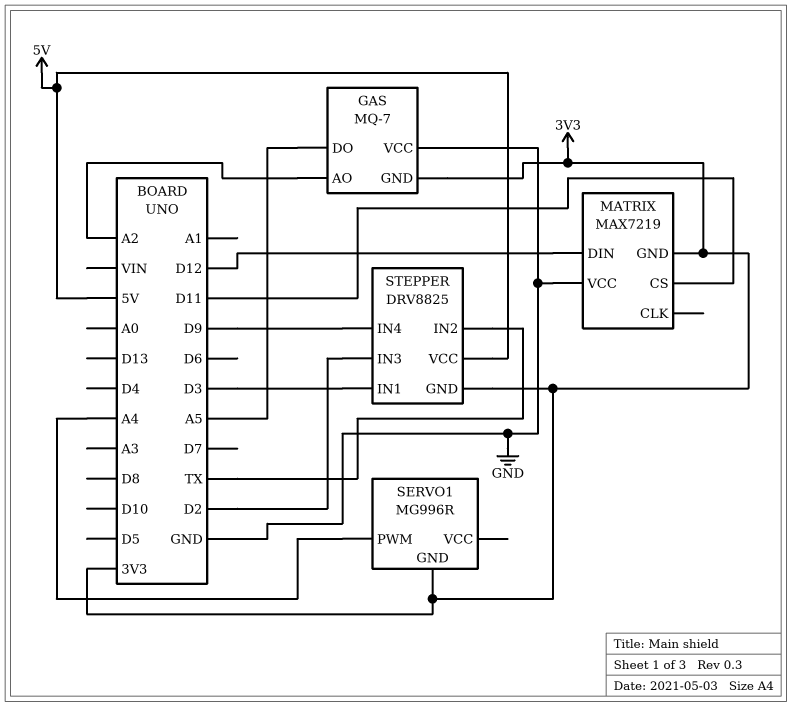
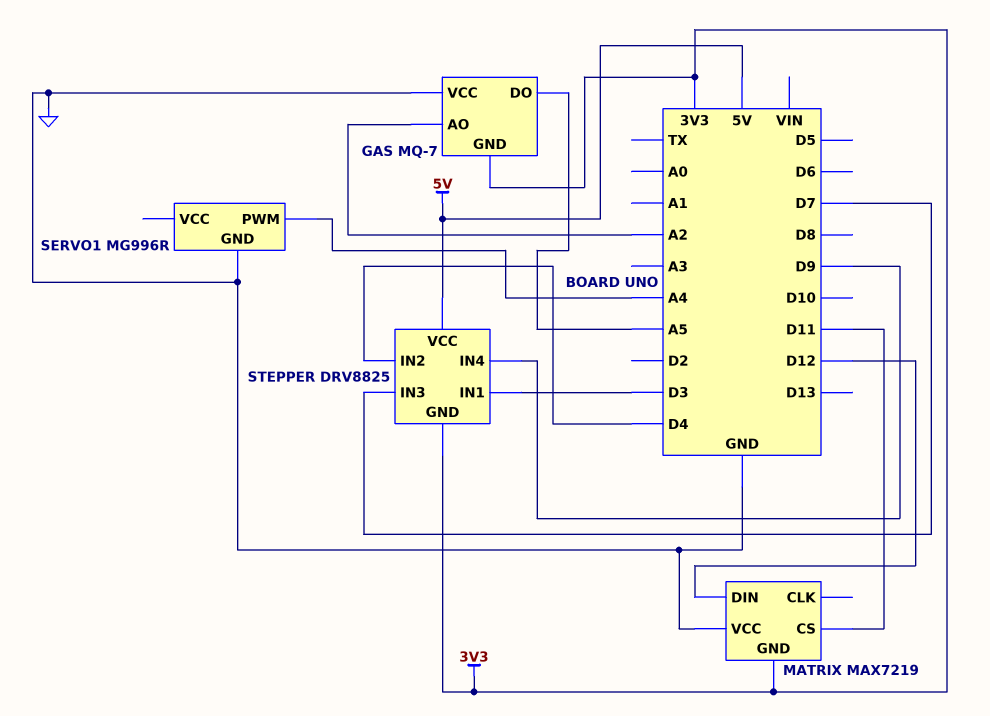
SERVO1 pin GND: 3V3 -> GND
STEPPER pin IN2: TX -> D4
STEPPER pin IN3: D2 -> D7

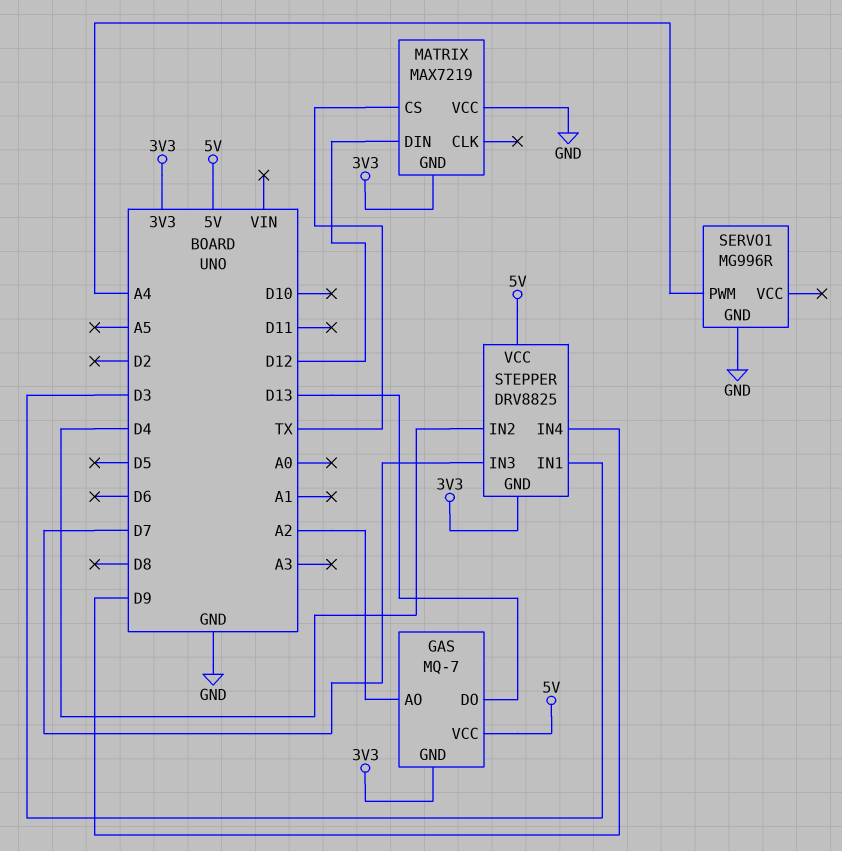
GAS pin DO: A5 -> D13
GAS pin VCC: GND -> 5V
MATRIX pin CS: D11 -> TX

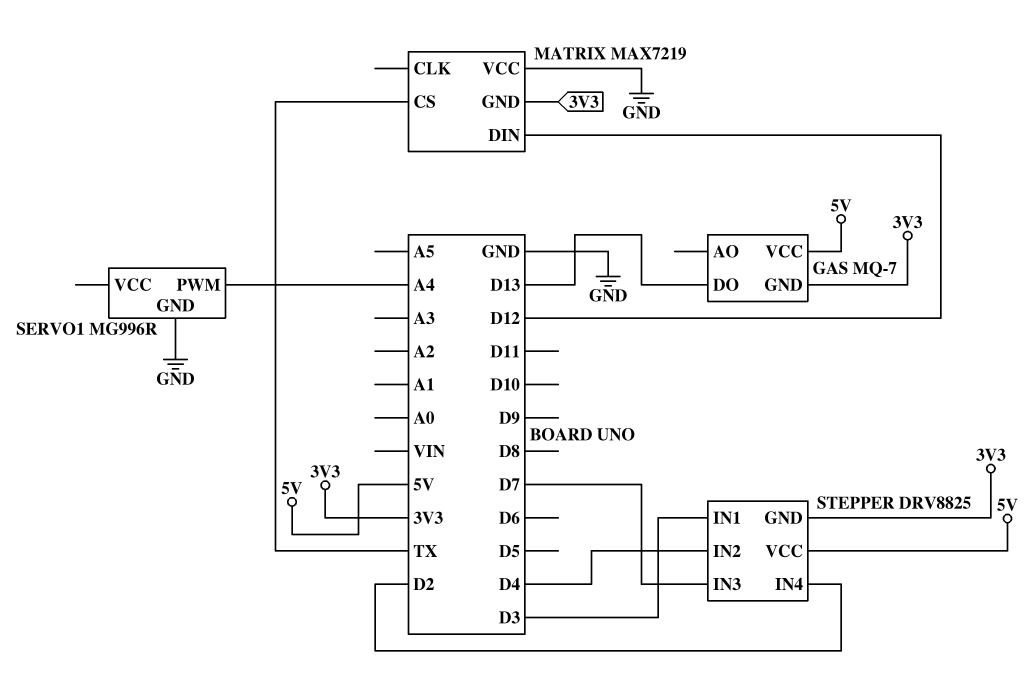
GAS pin AO: A2 -> none
STEPPER pin IN4: D9 -> D2

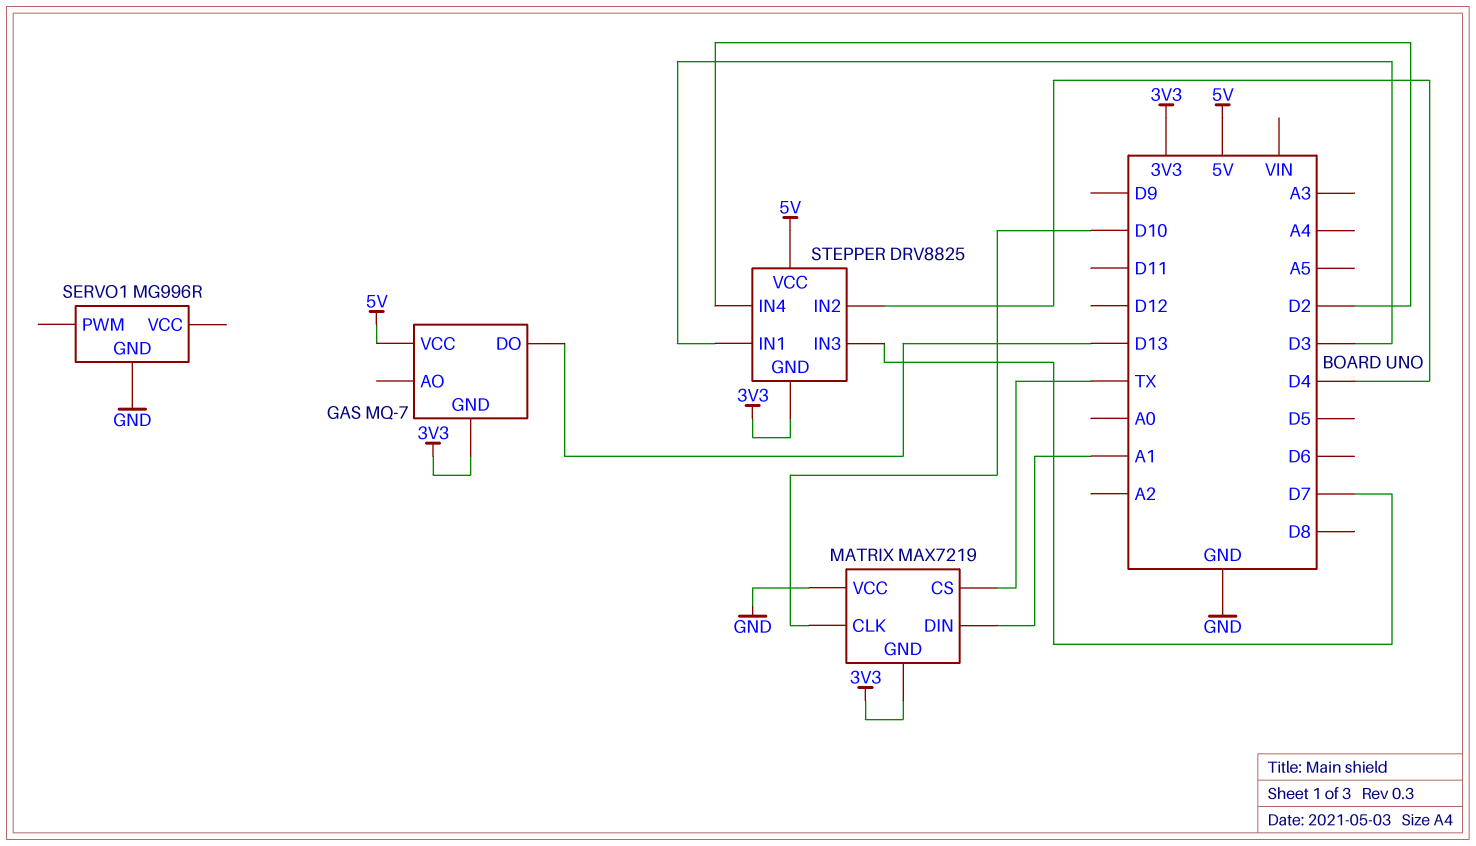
MATRIX pin CLK: none -> D10
MATRIX pin DIN: D12 -> A1
SERVO1 pin PWM: A4 -> none

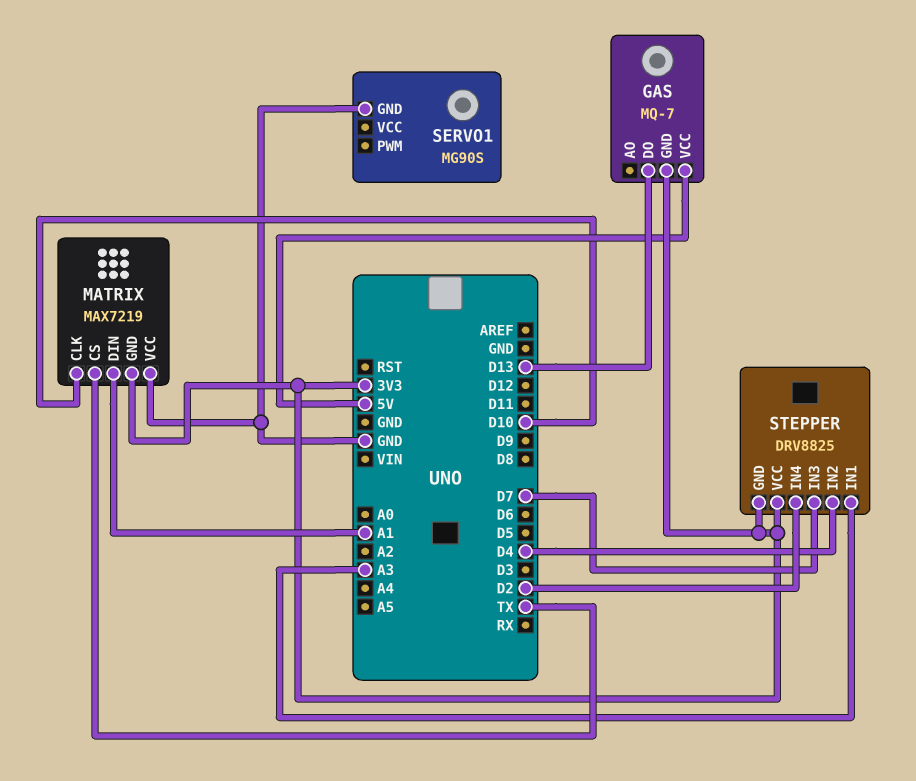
SERVO1: MG996R -> MG90S
STEPPER pin IN1: D3 -> A3
STEPPER pin VCC: 5V -> 3V3

